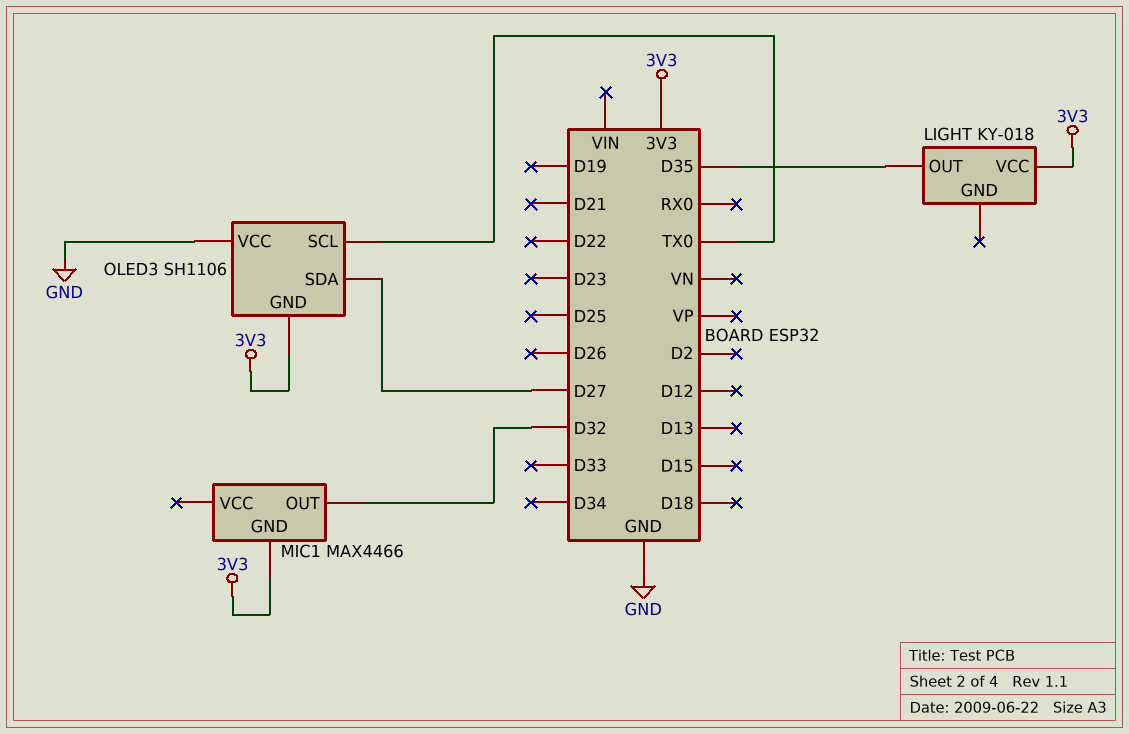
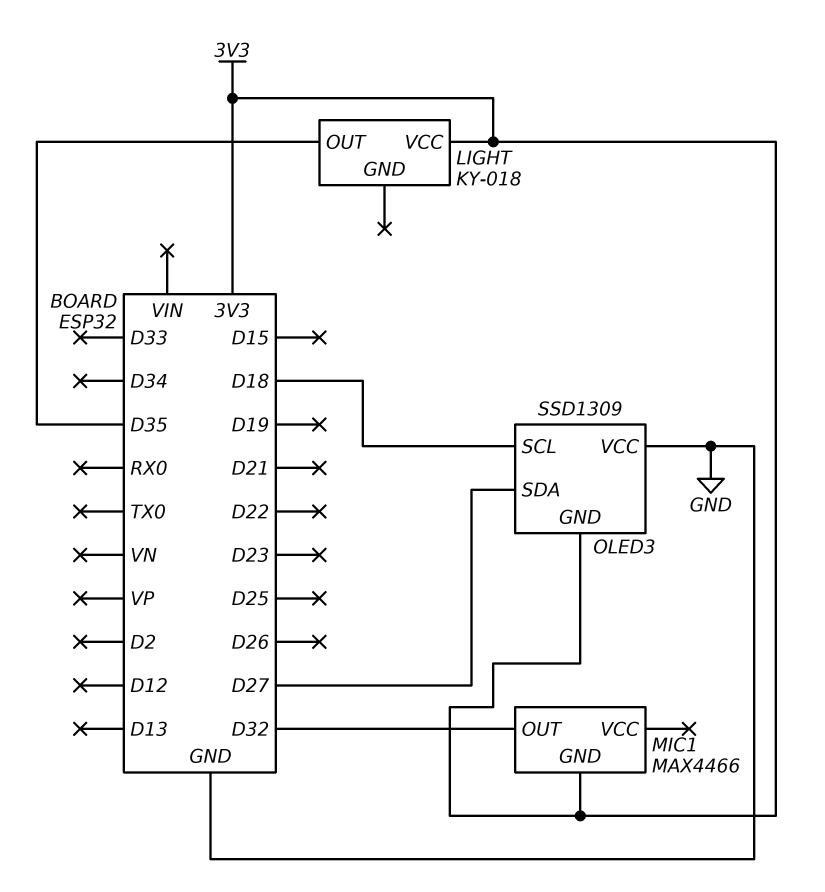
OLED3: SH1106 -> SSD1309
OLED3 pin SCL: TX0 -> D18

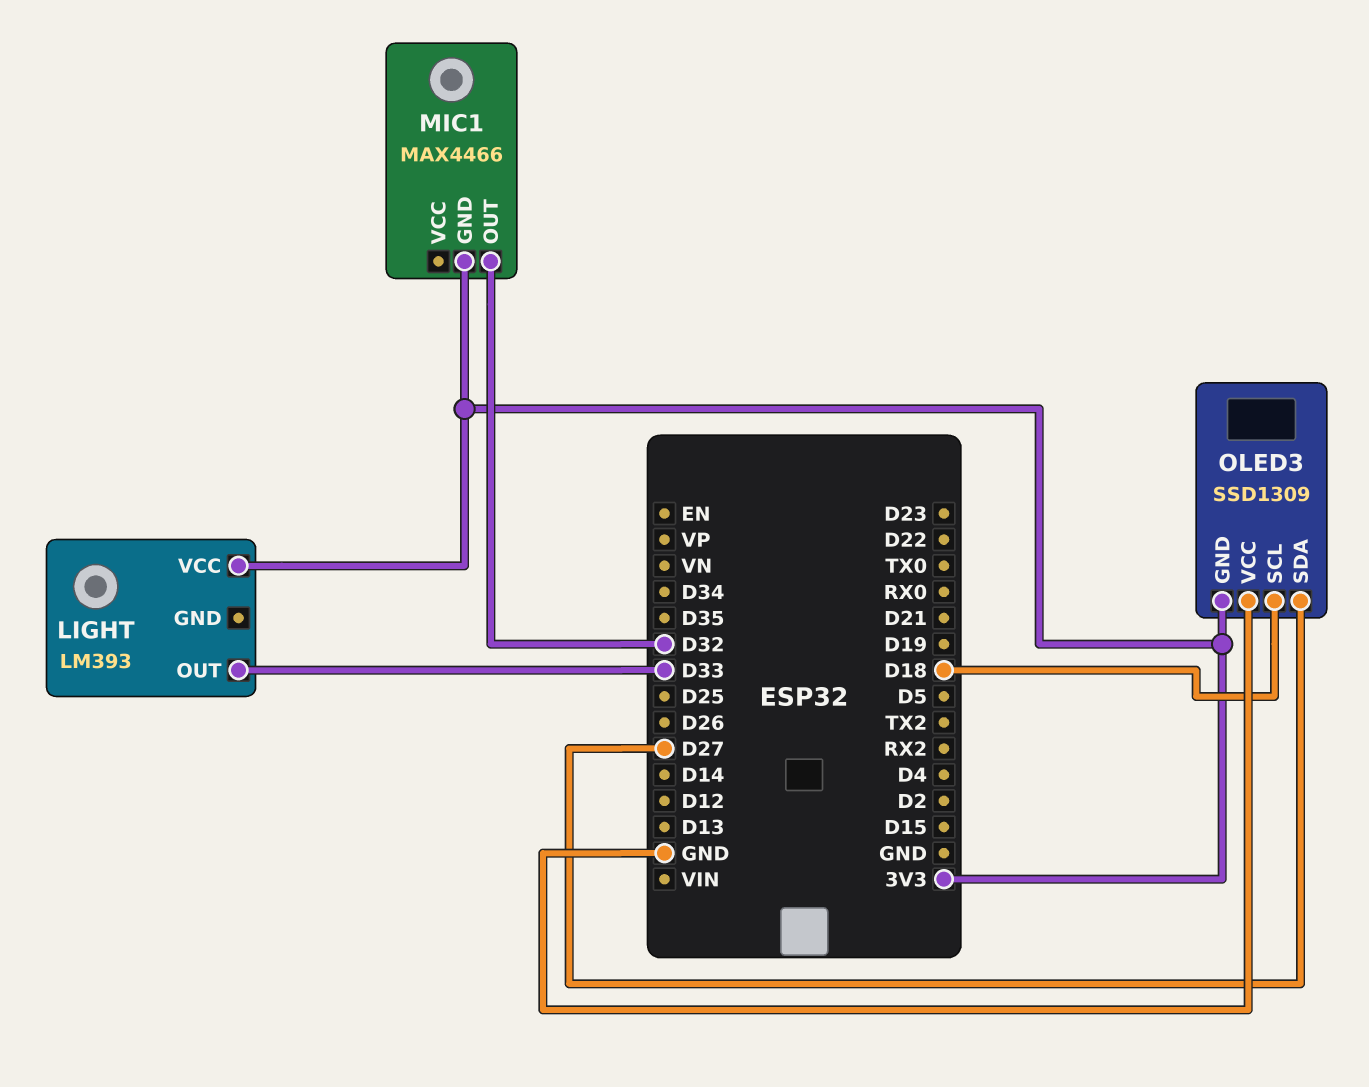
LIGHT: KY-018 -> LM393
LIGHT pin OUT: D35 -> D33

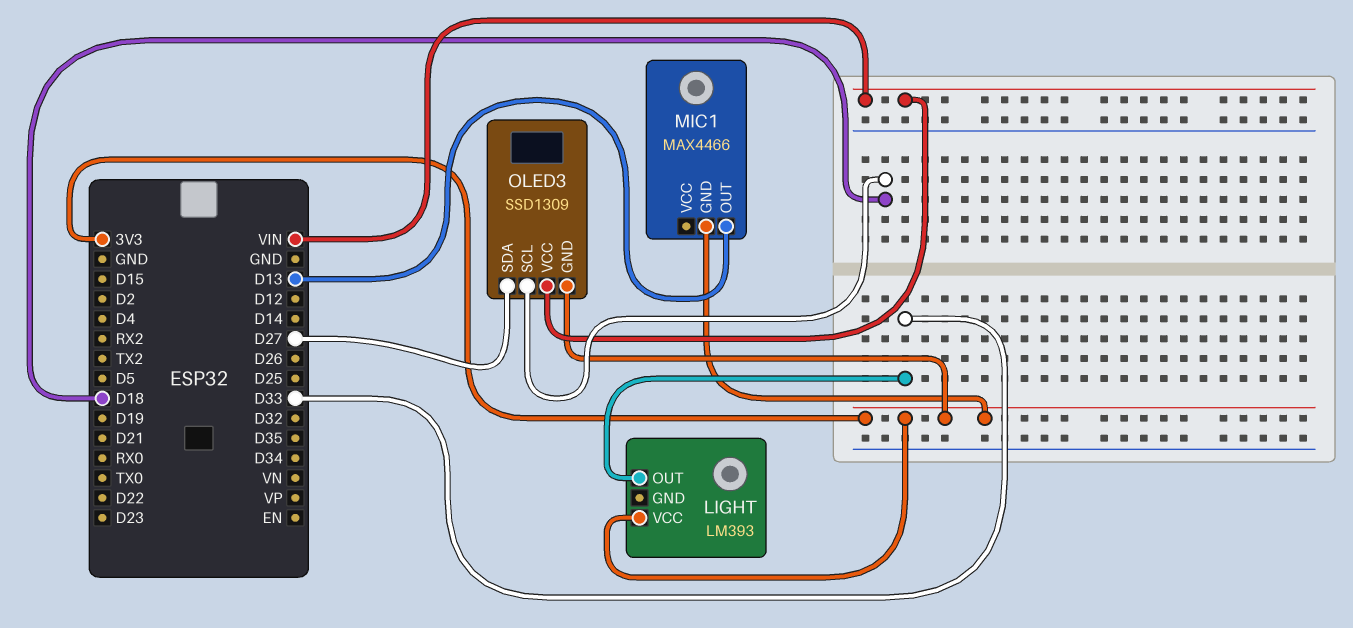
MIC1 pin OUT: D32 -> D13
OLED3 pin VCC: GND -> VIN

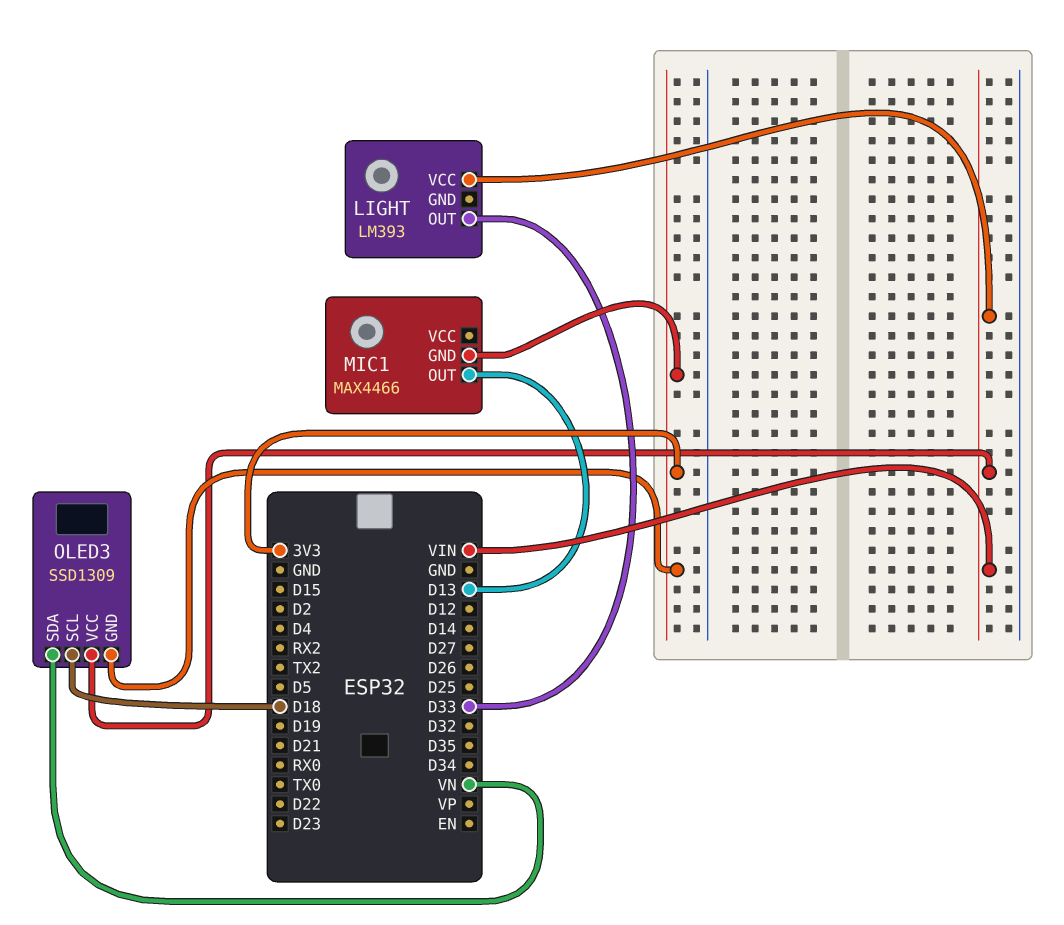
LIGHT pin VCC: 3V3 -> VIN
OLED3 pin SDA: D27 -> VN

